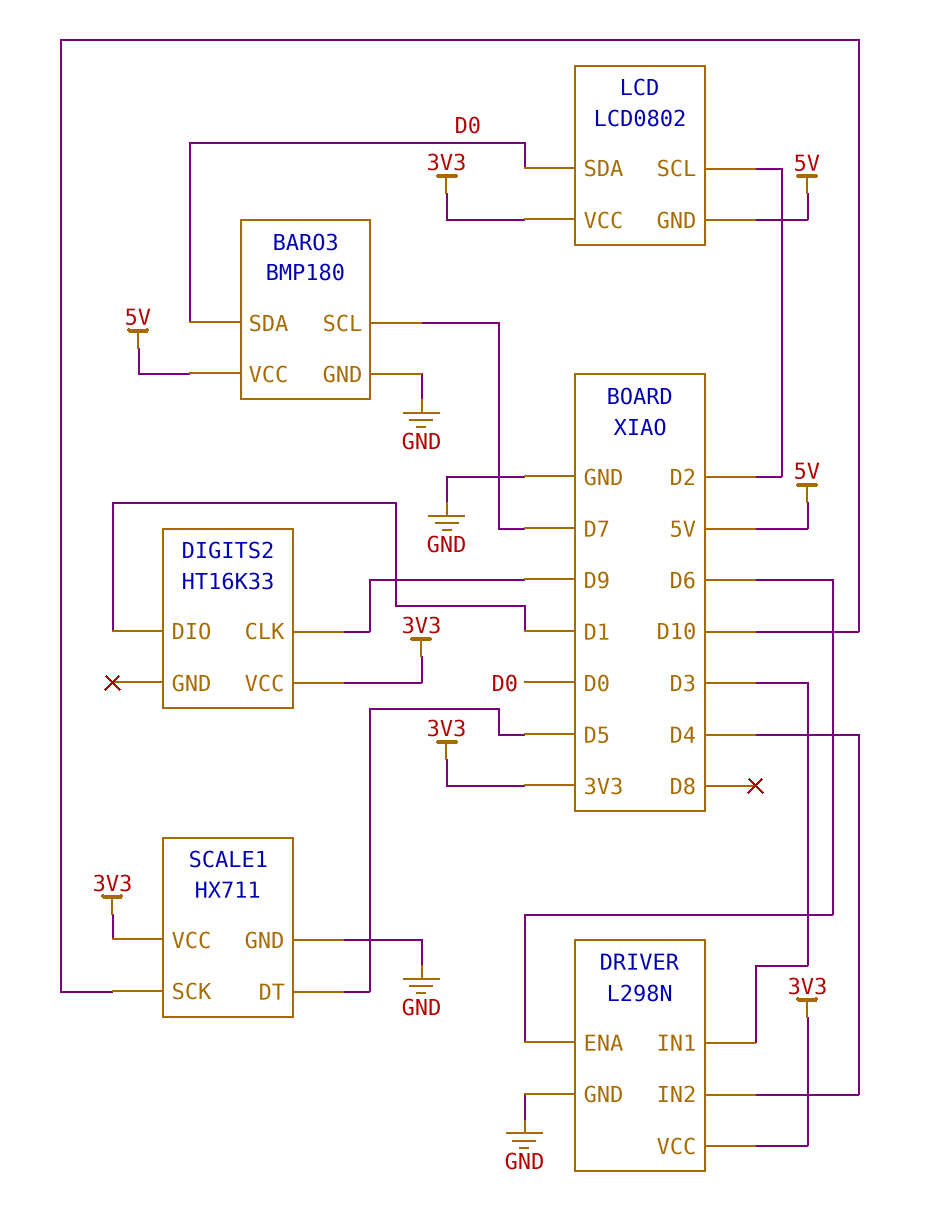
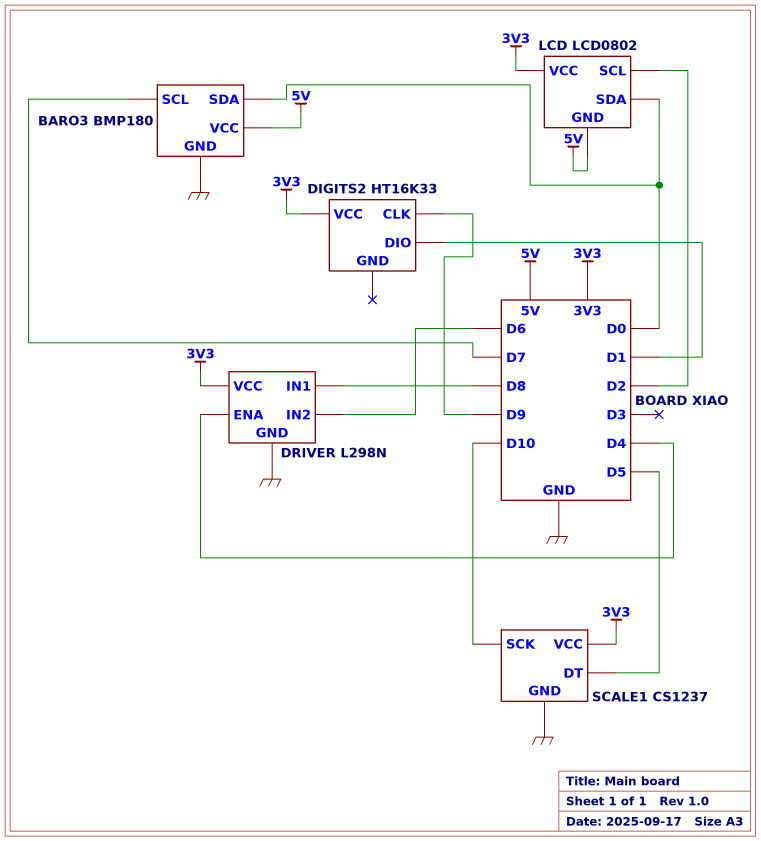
DRIVER pin ENA: D6 -> D4
DRIVER pin IN1: D3 -> D8
DRIVER pin IN2: D4 -> D6
SCALE1: HX711 -> CS1237

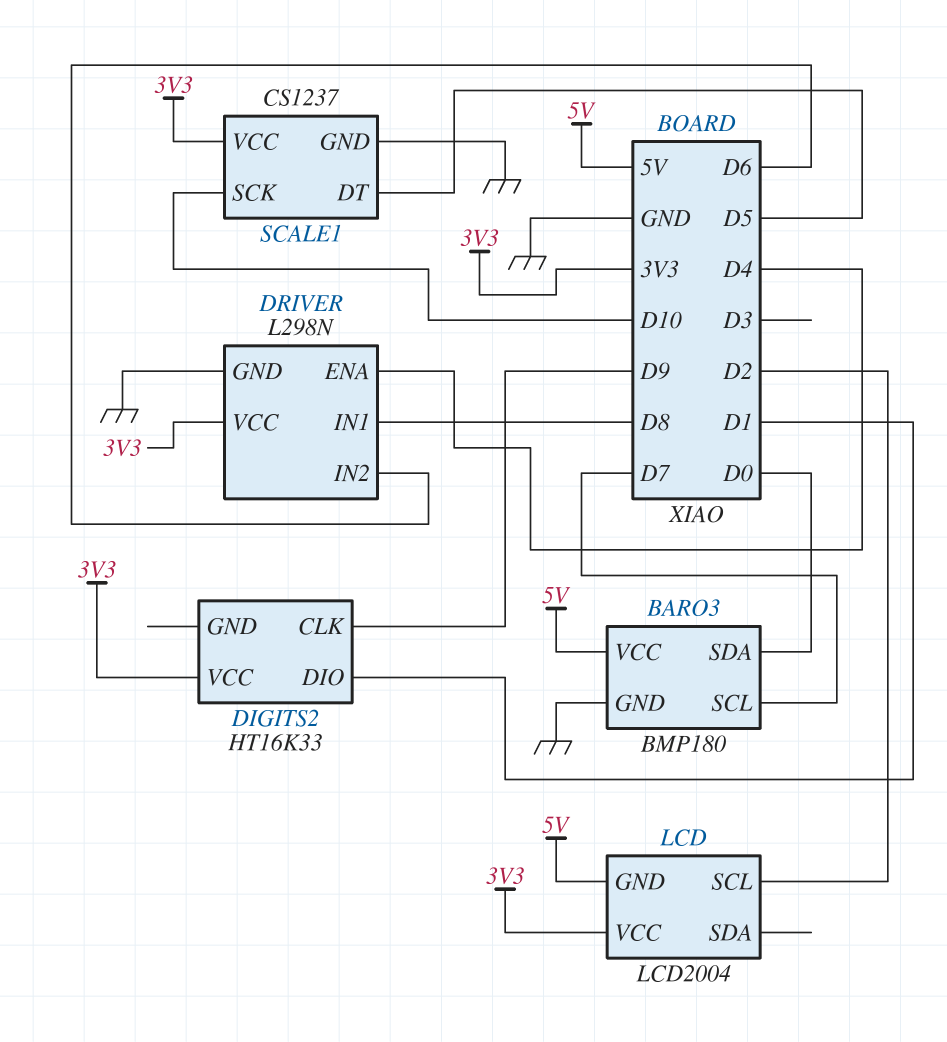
LCD: LCD0802 -> LCD2004
LCD pin SDA: D0 -> none

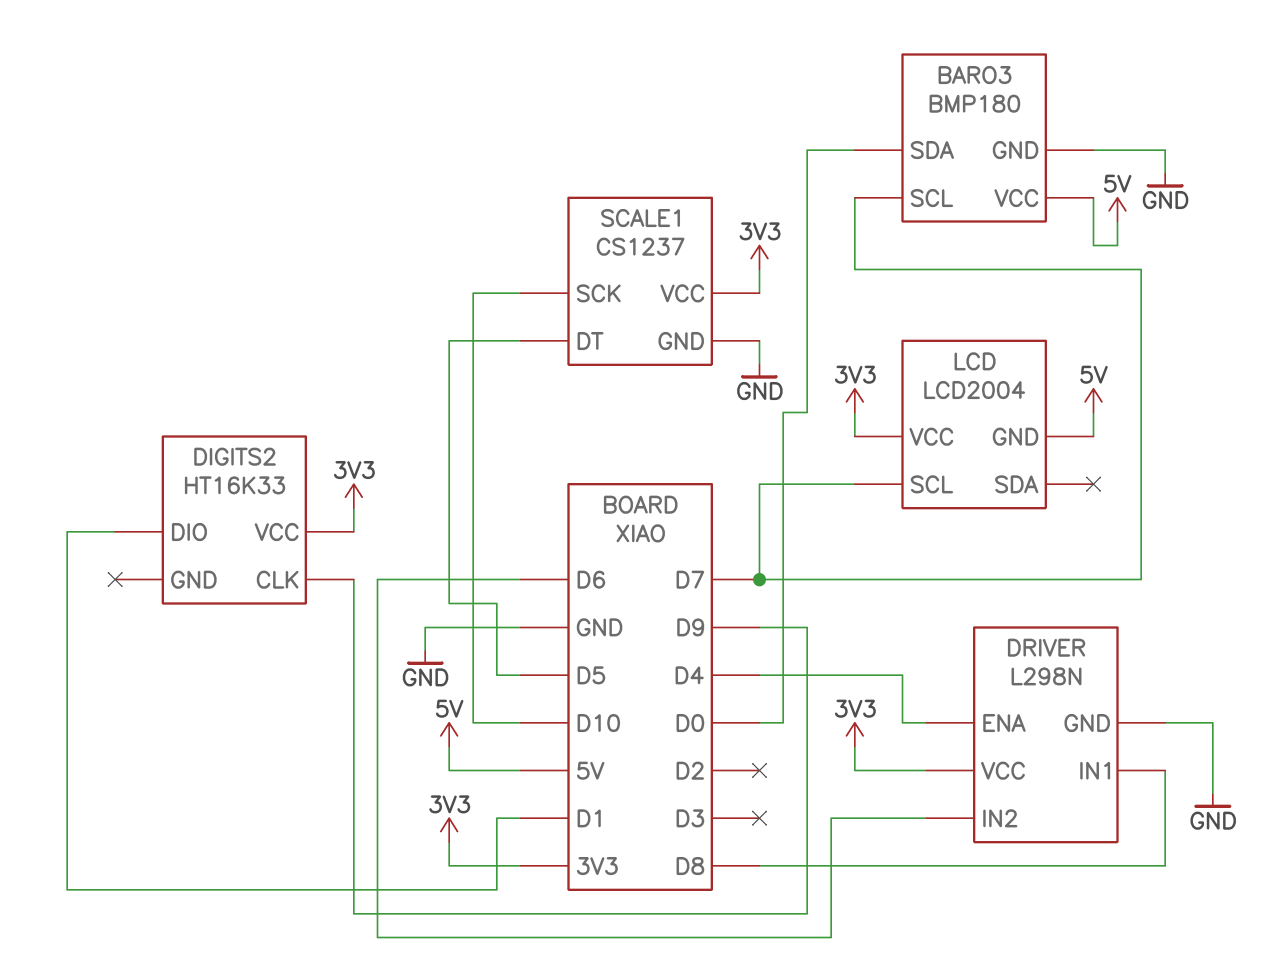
LCD pin SCL: D2 -> D7

